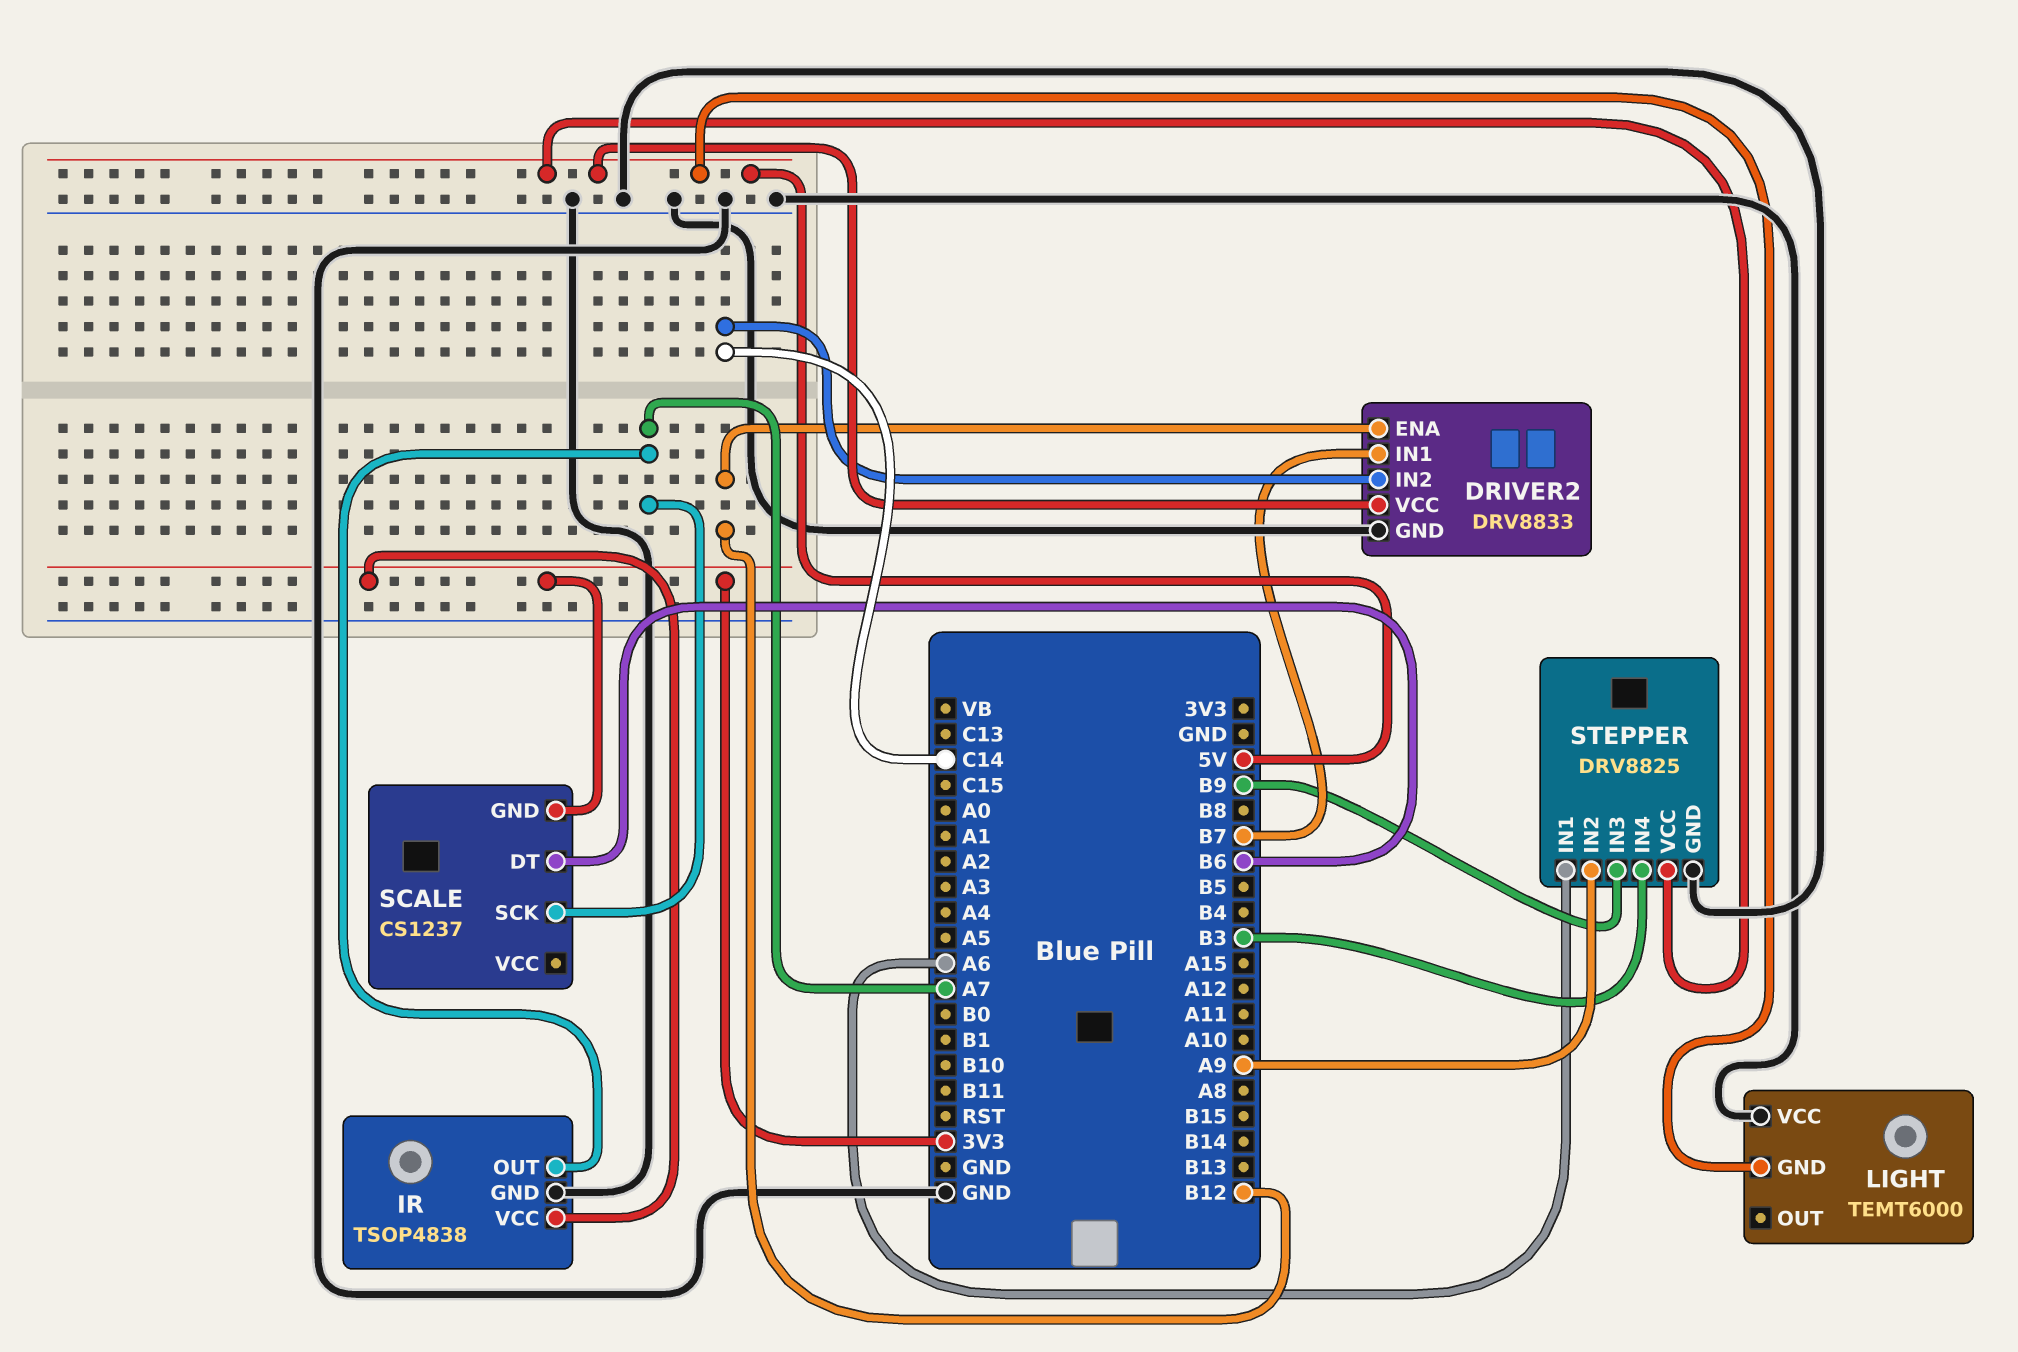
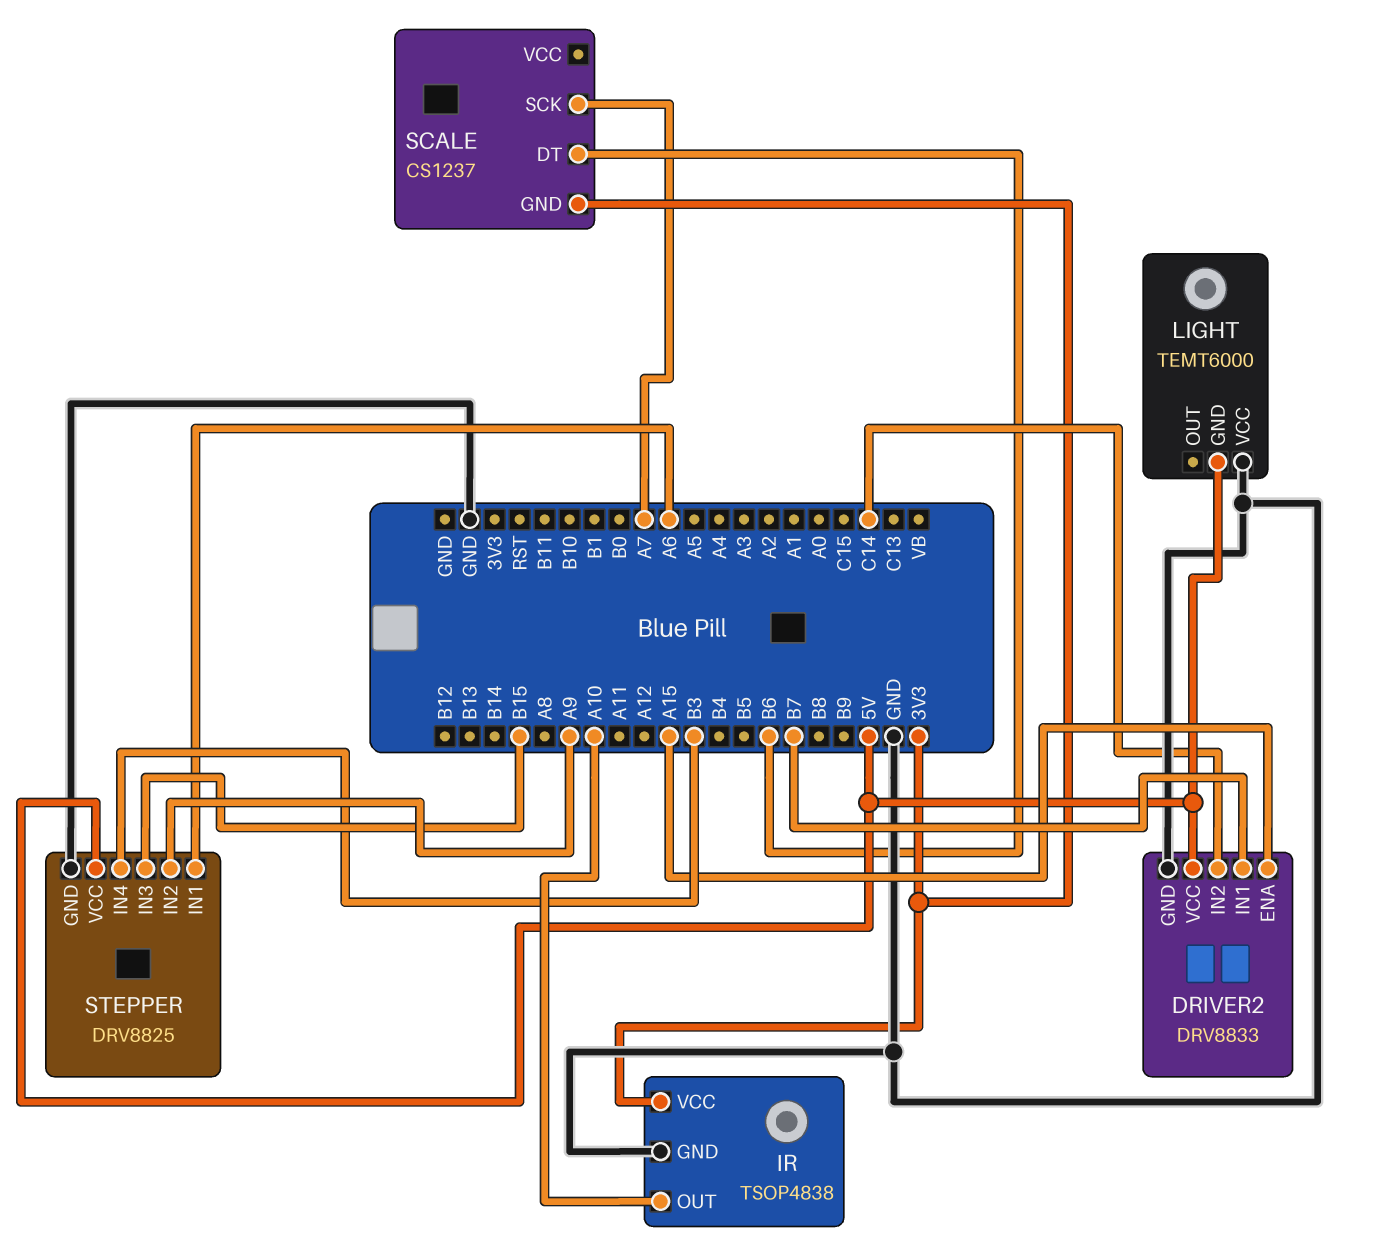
DRIVER2 pin ENA: B12 -> A15
IR pin OUT: A7 -> A10
STEPPER pin IN3: B9 -> B15

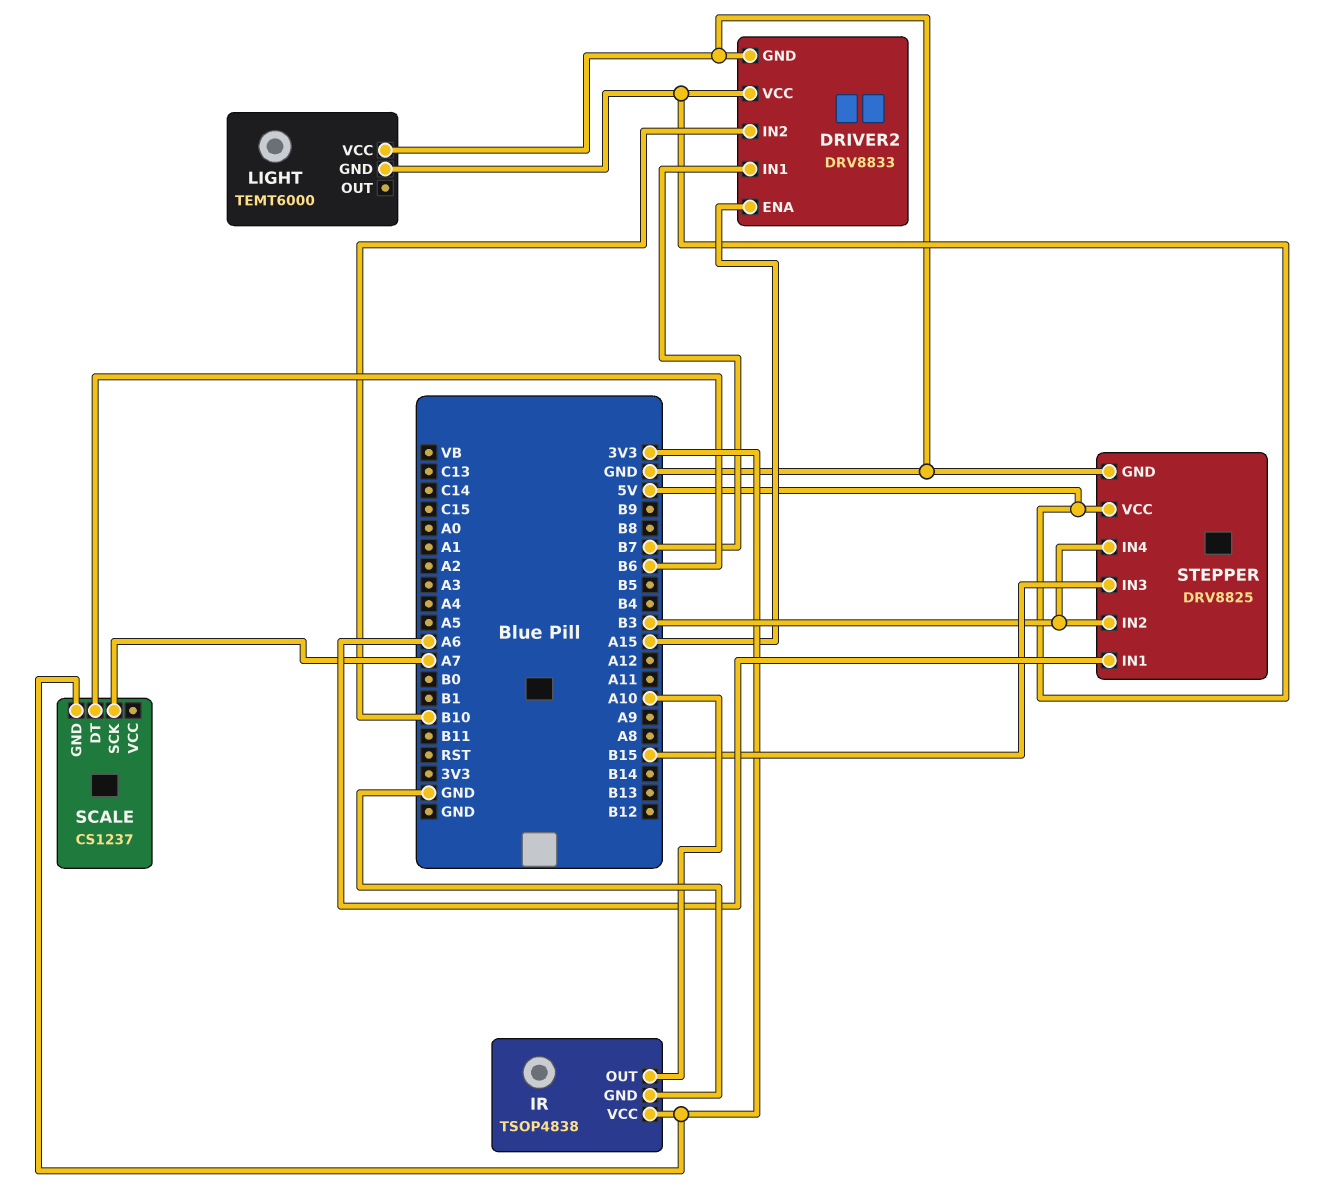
DRIVER2 pin IN2: C14 -> B10
STEPPER pin IN2: A9 -> B3

